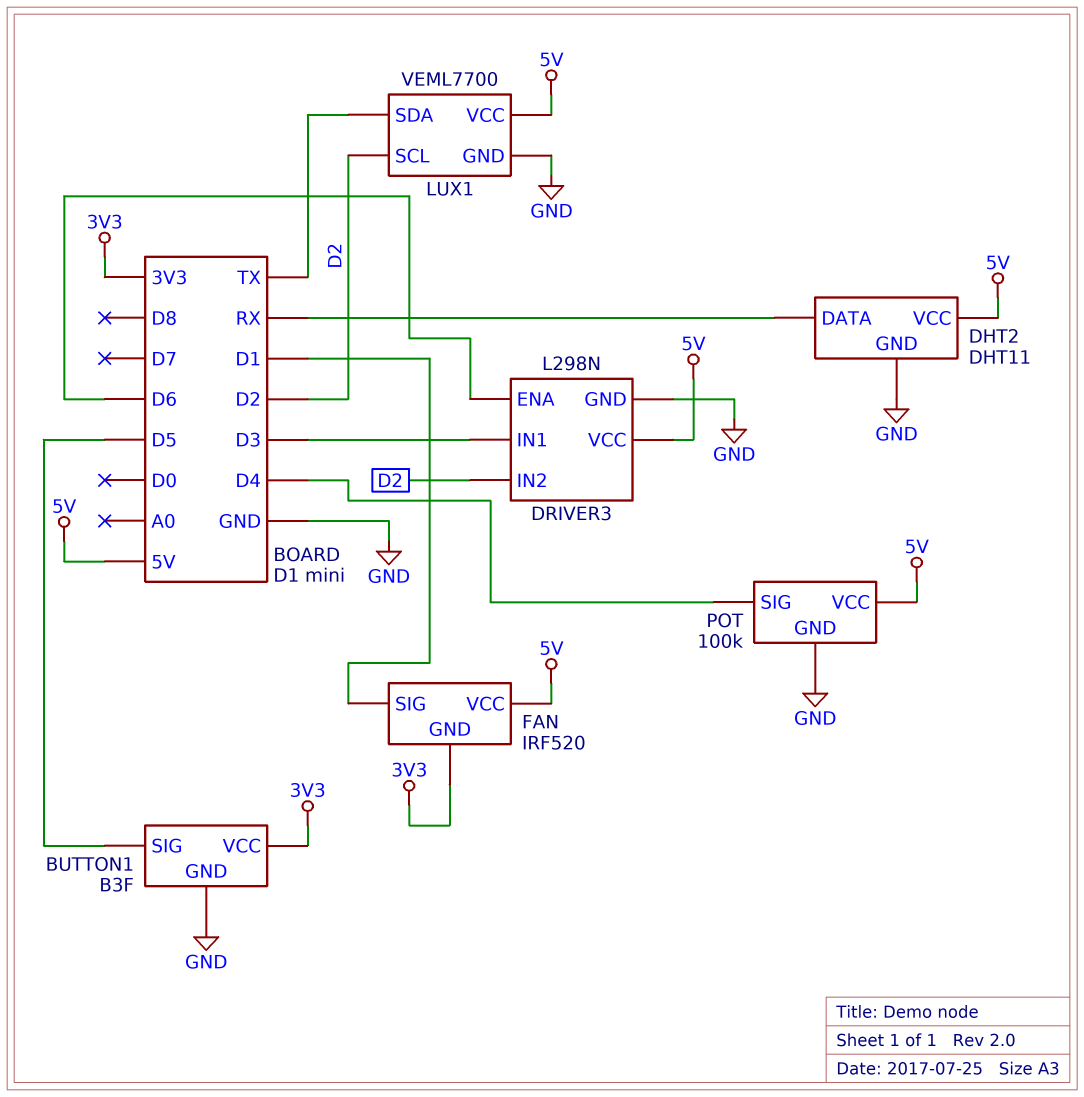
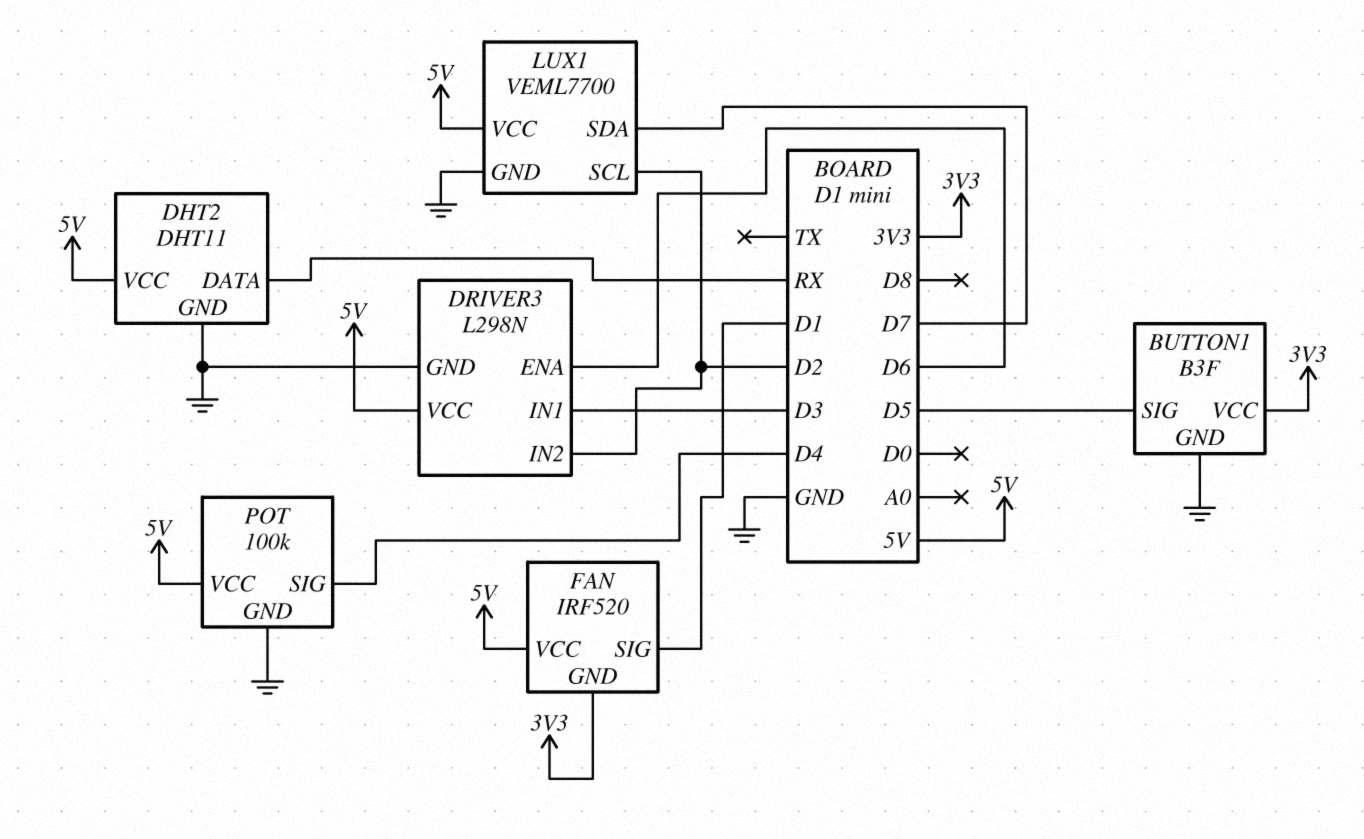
LUX1 pin SDA: TX -> D7

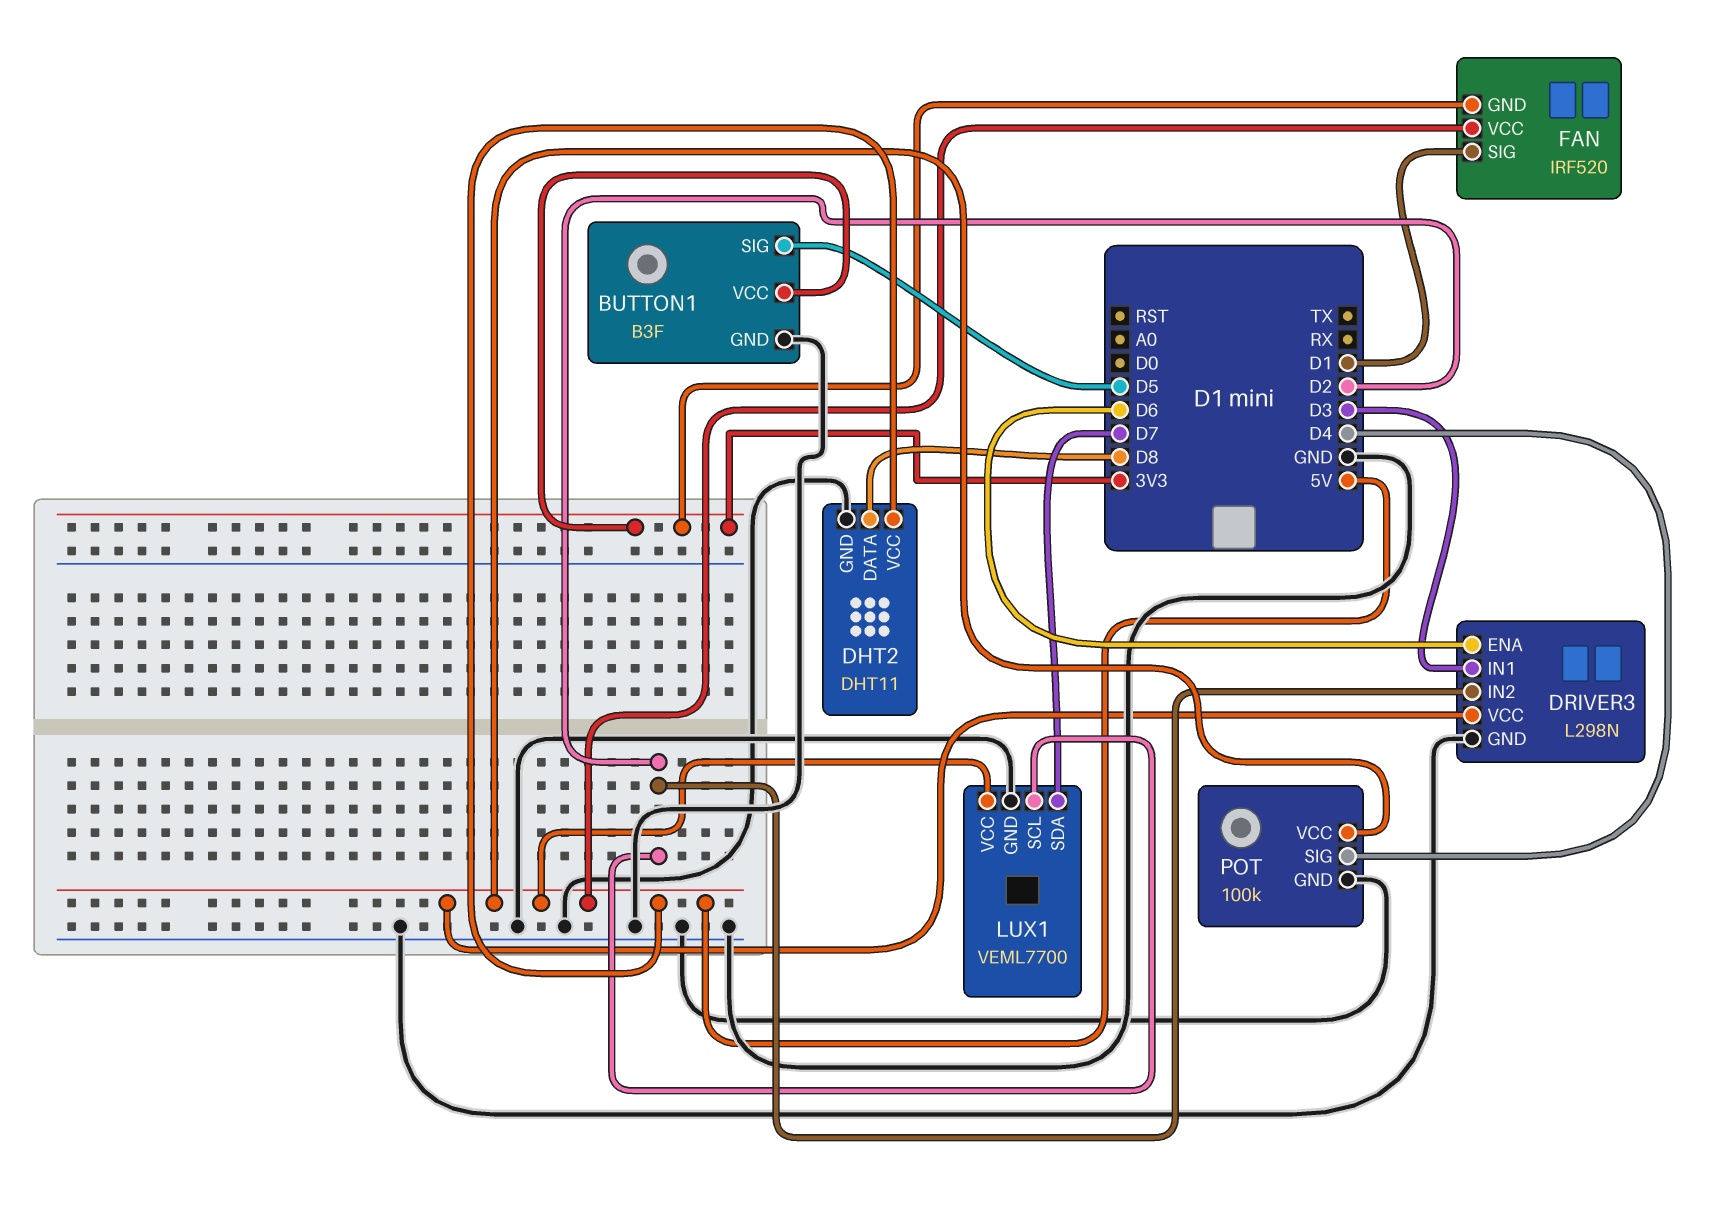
DHT2 pin DATA: RX -> D8

